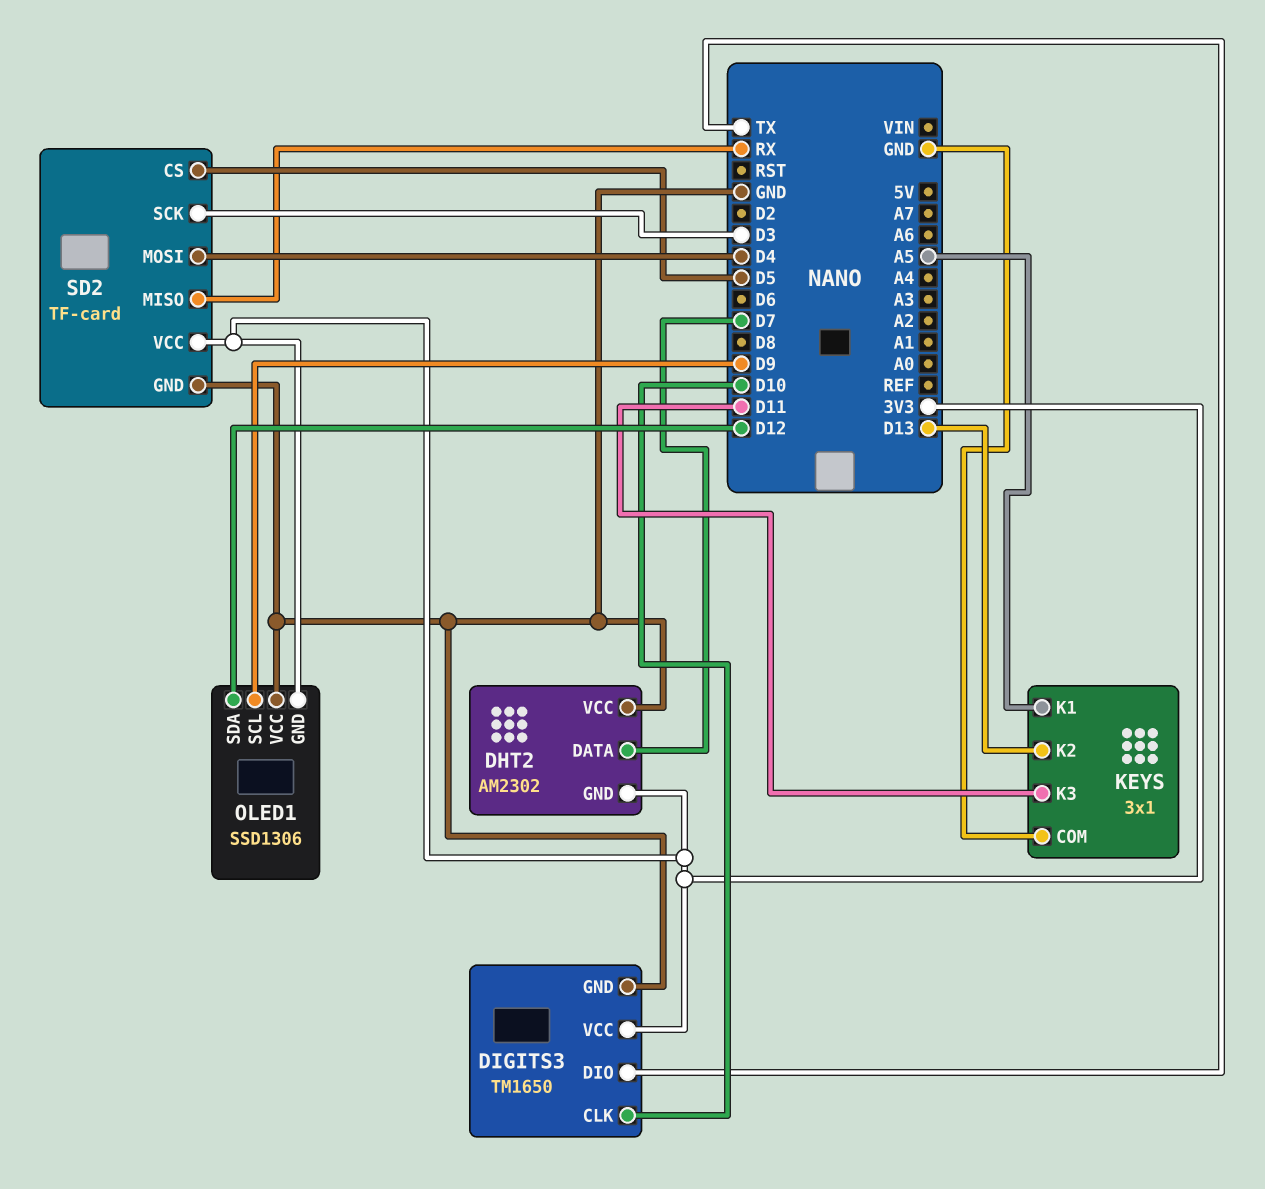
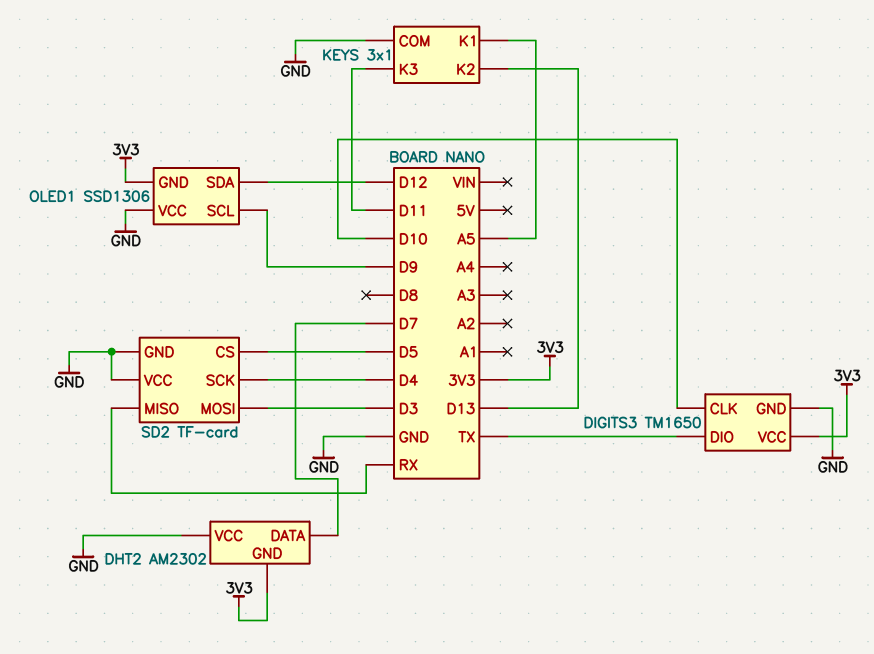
SD2 pin MOSI: D4 -> D3
SD2 pin SCK: D3 -> D4
SD2 pin VCC: 3V3 -> GND

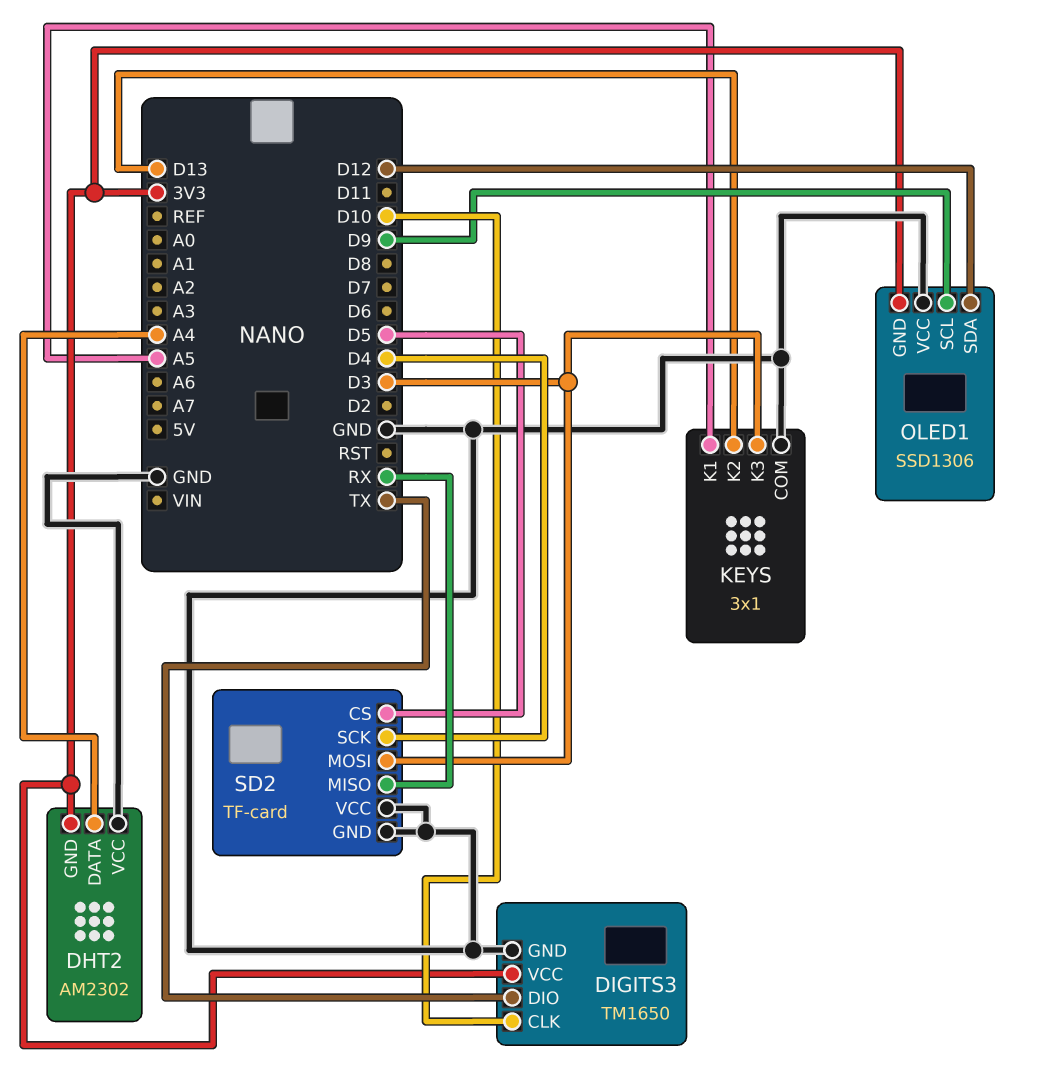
DHT2 pin DATA: D7 -> A4
KEYS pin K3: D11 -> D3

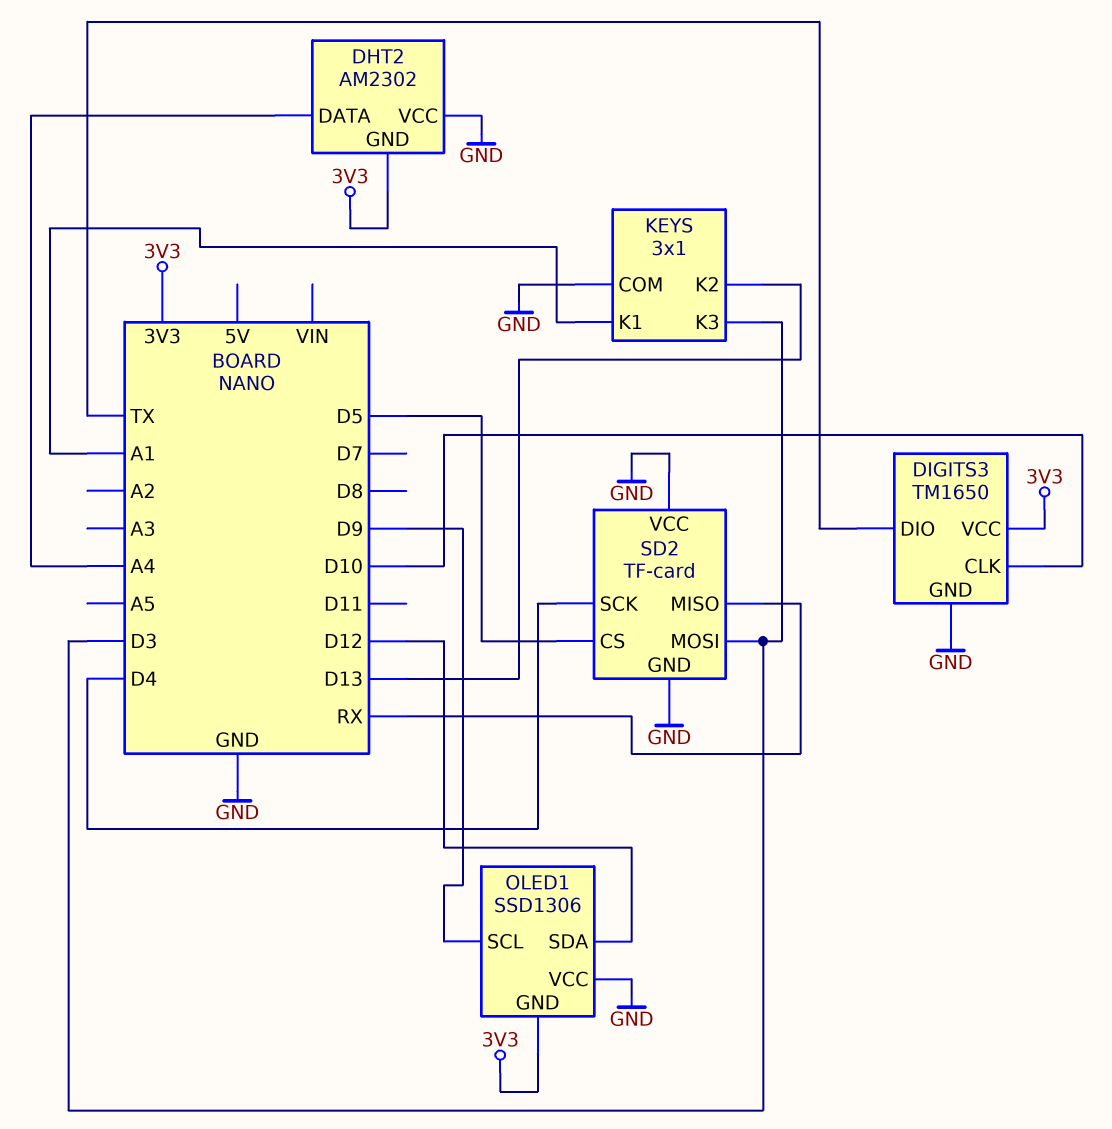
KEYS pin K1: A5 -> A1

